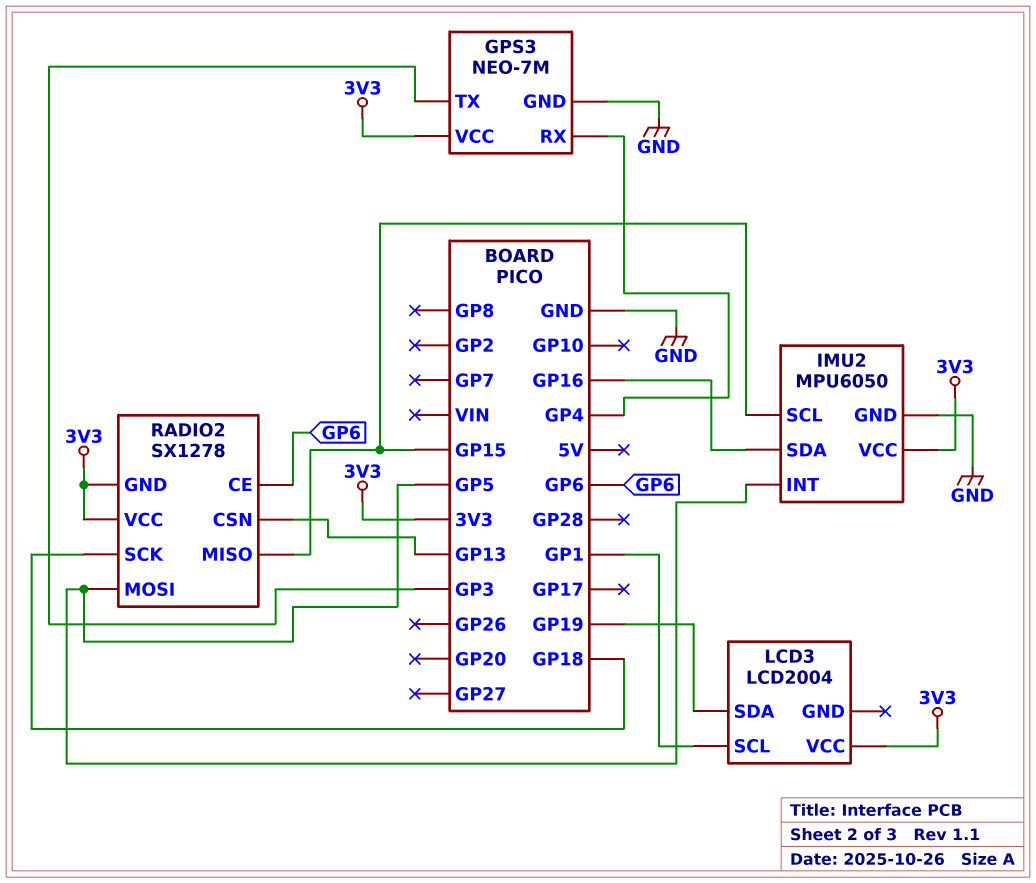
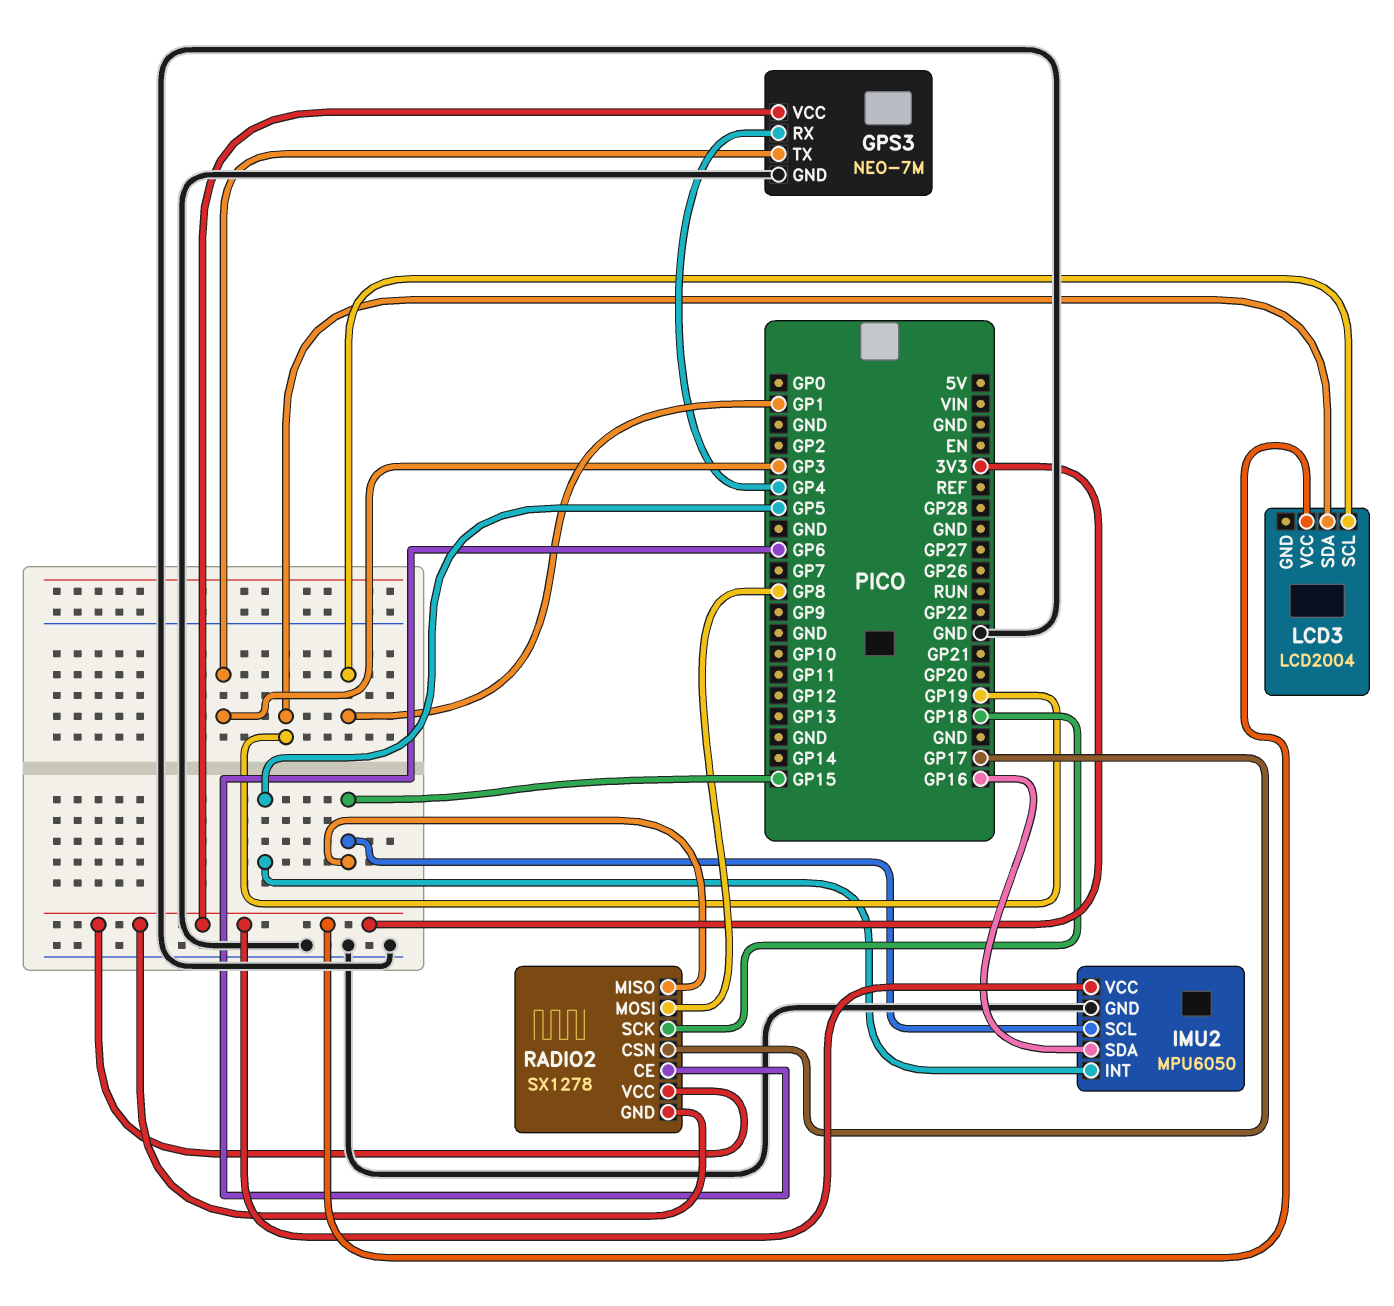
RADIO2 pin CSN: GP13 -> GP17
RADIO2 pin MOSI: GP5 -> GP8

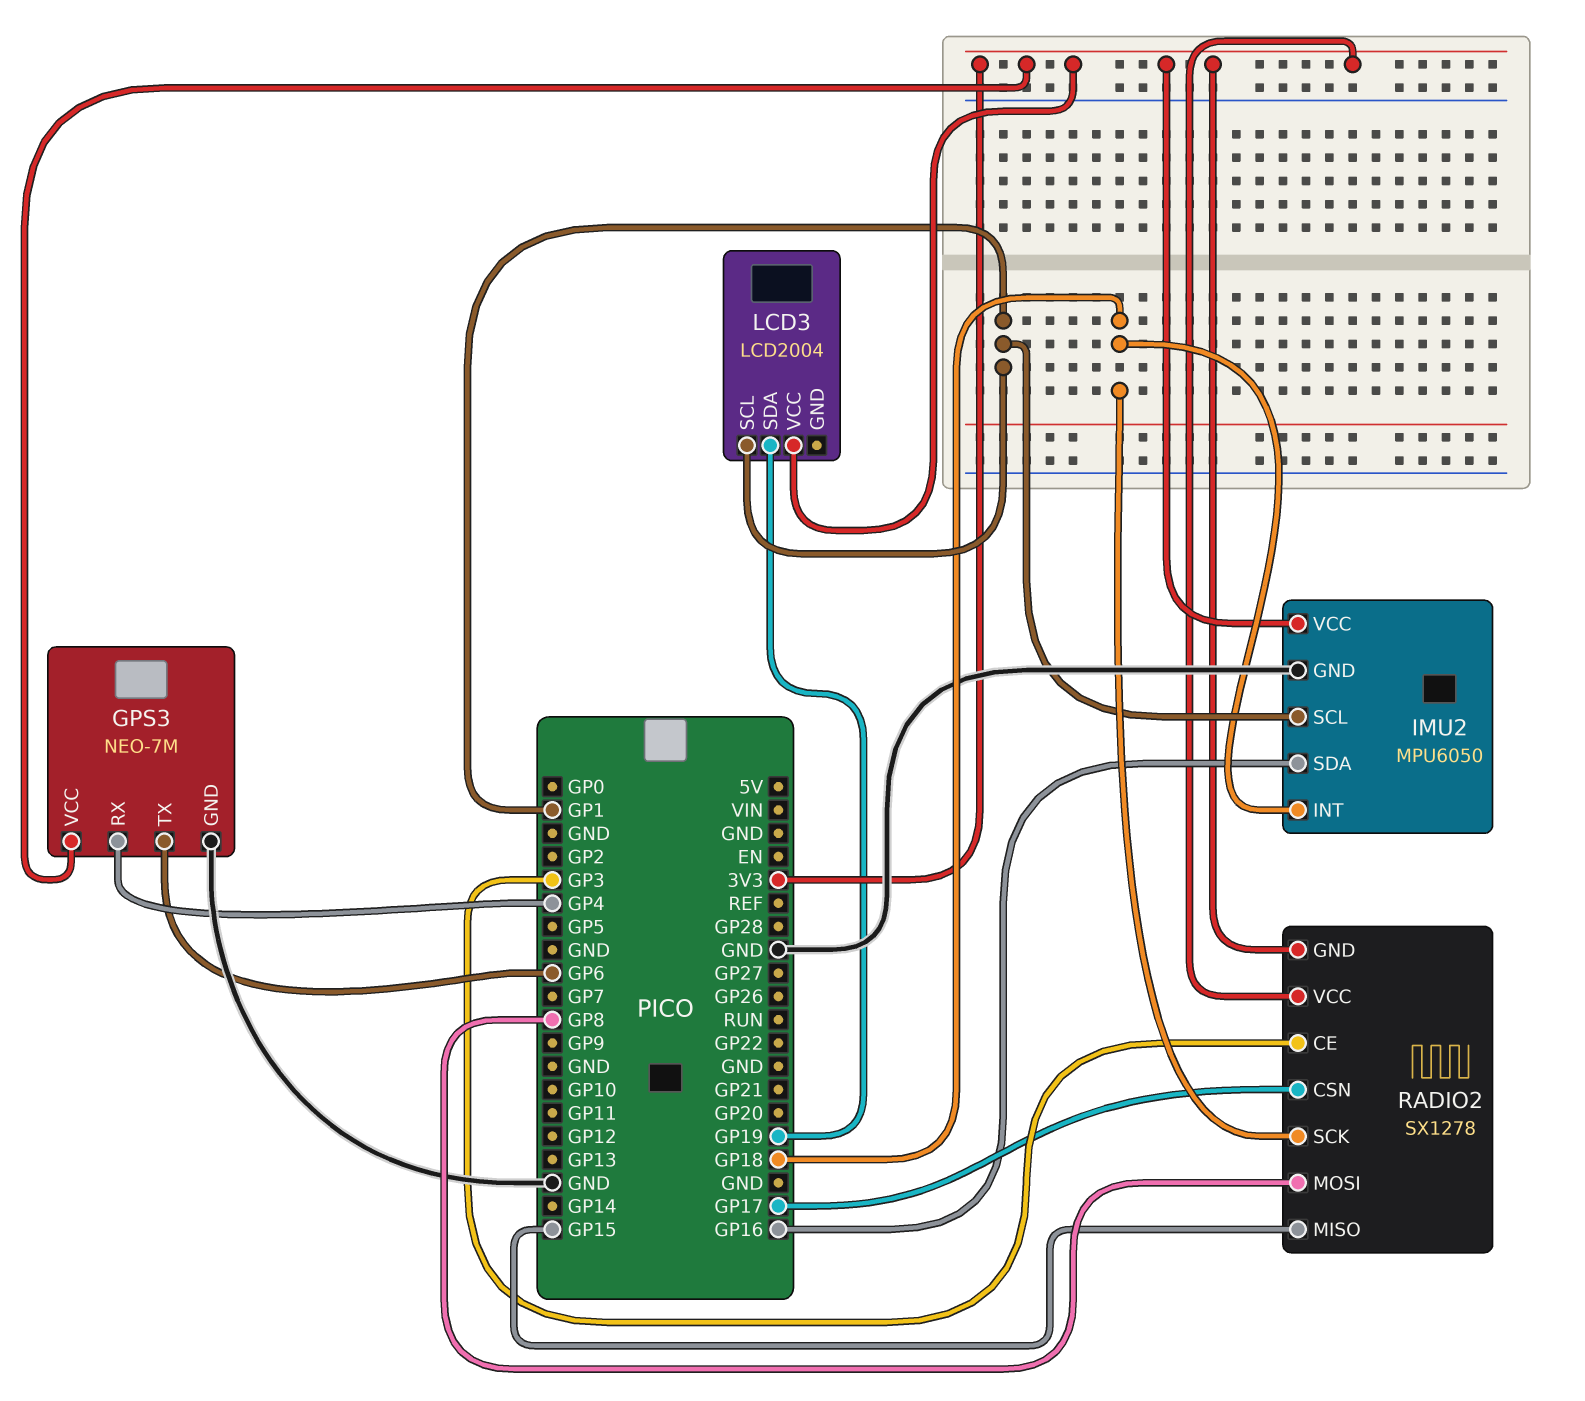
GPS3 pin TX: GP3 -> GP6
IMU2 pin INT: GP5 -> GP18
IMU2 pin SCL: GP15 -> GP1
RADIO2 pin CE: GP6 -> GP3

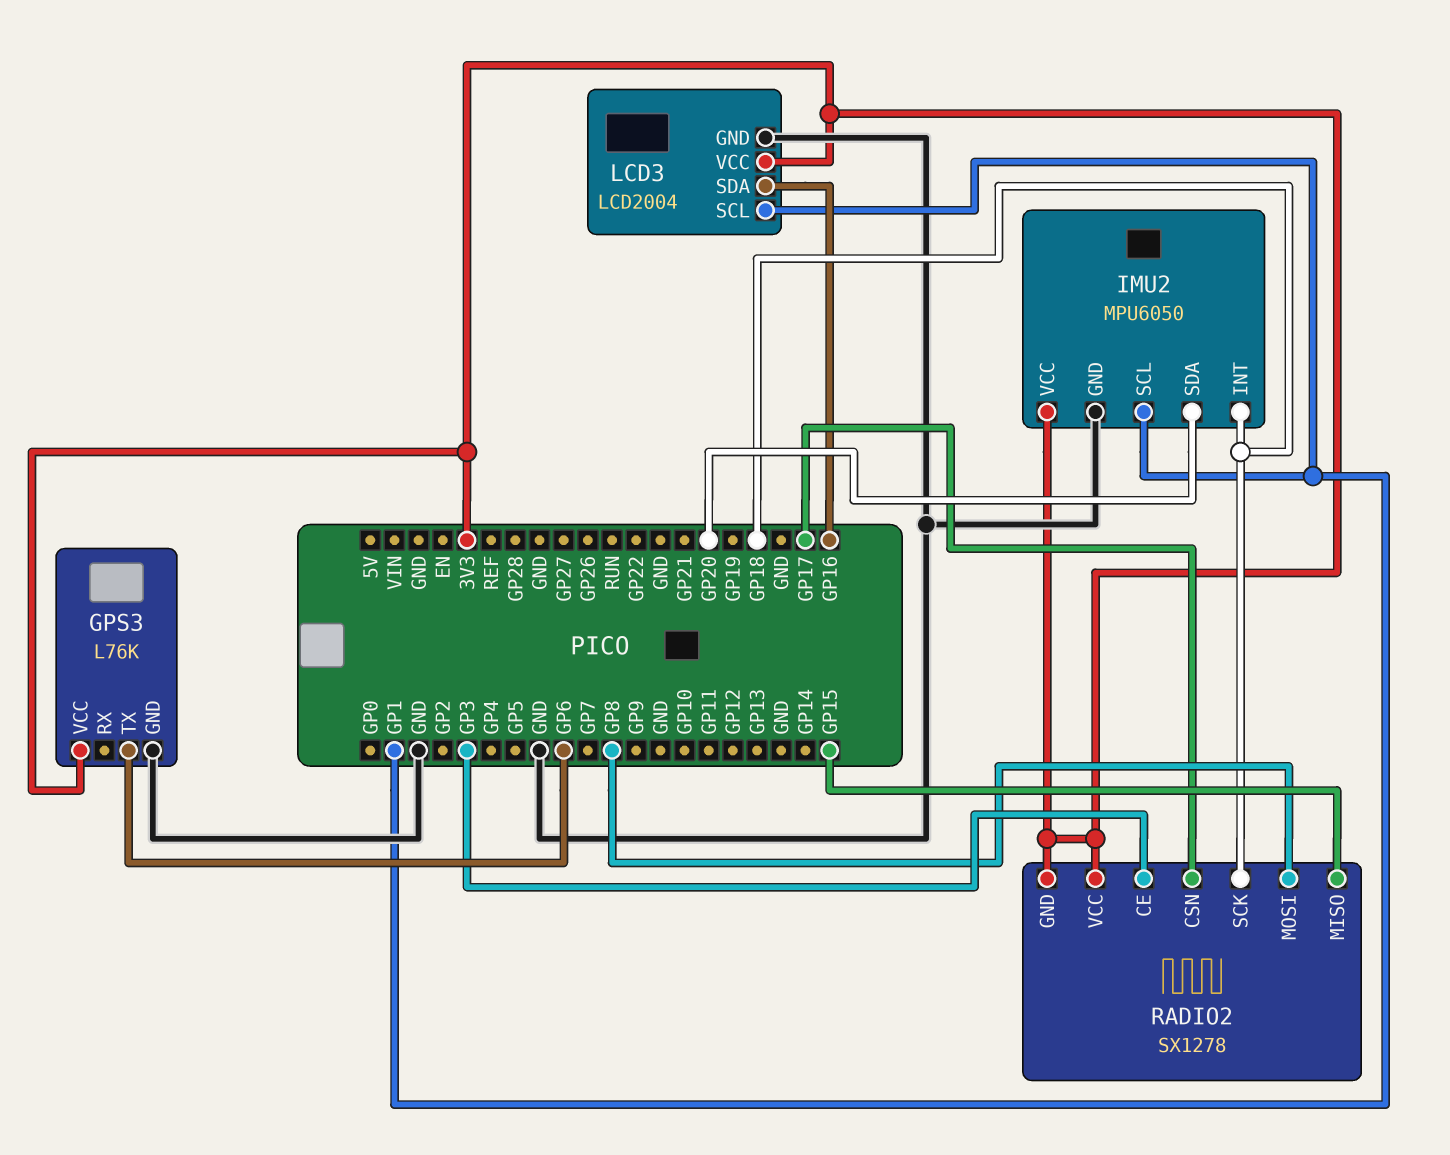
GPS3: NEO-7M -> L76K
GPS3 pin RX: GP4 -> none
IMU2 pin SDA: GP16 -> GP20
LCD3 pin GND: none -> GND
LCD3 pin SDA: GP19 -> GP16

